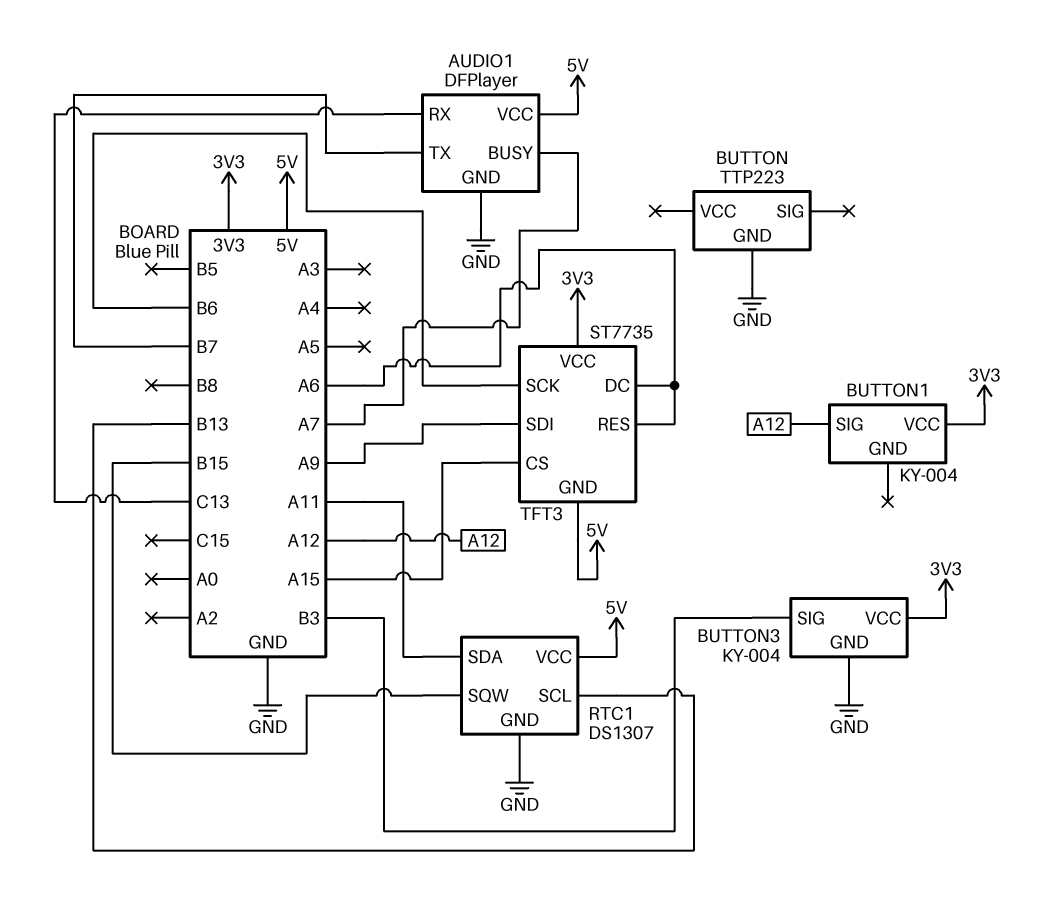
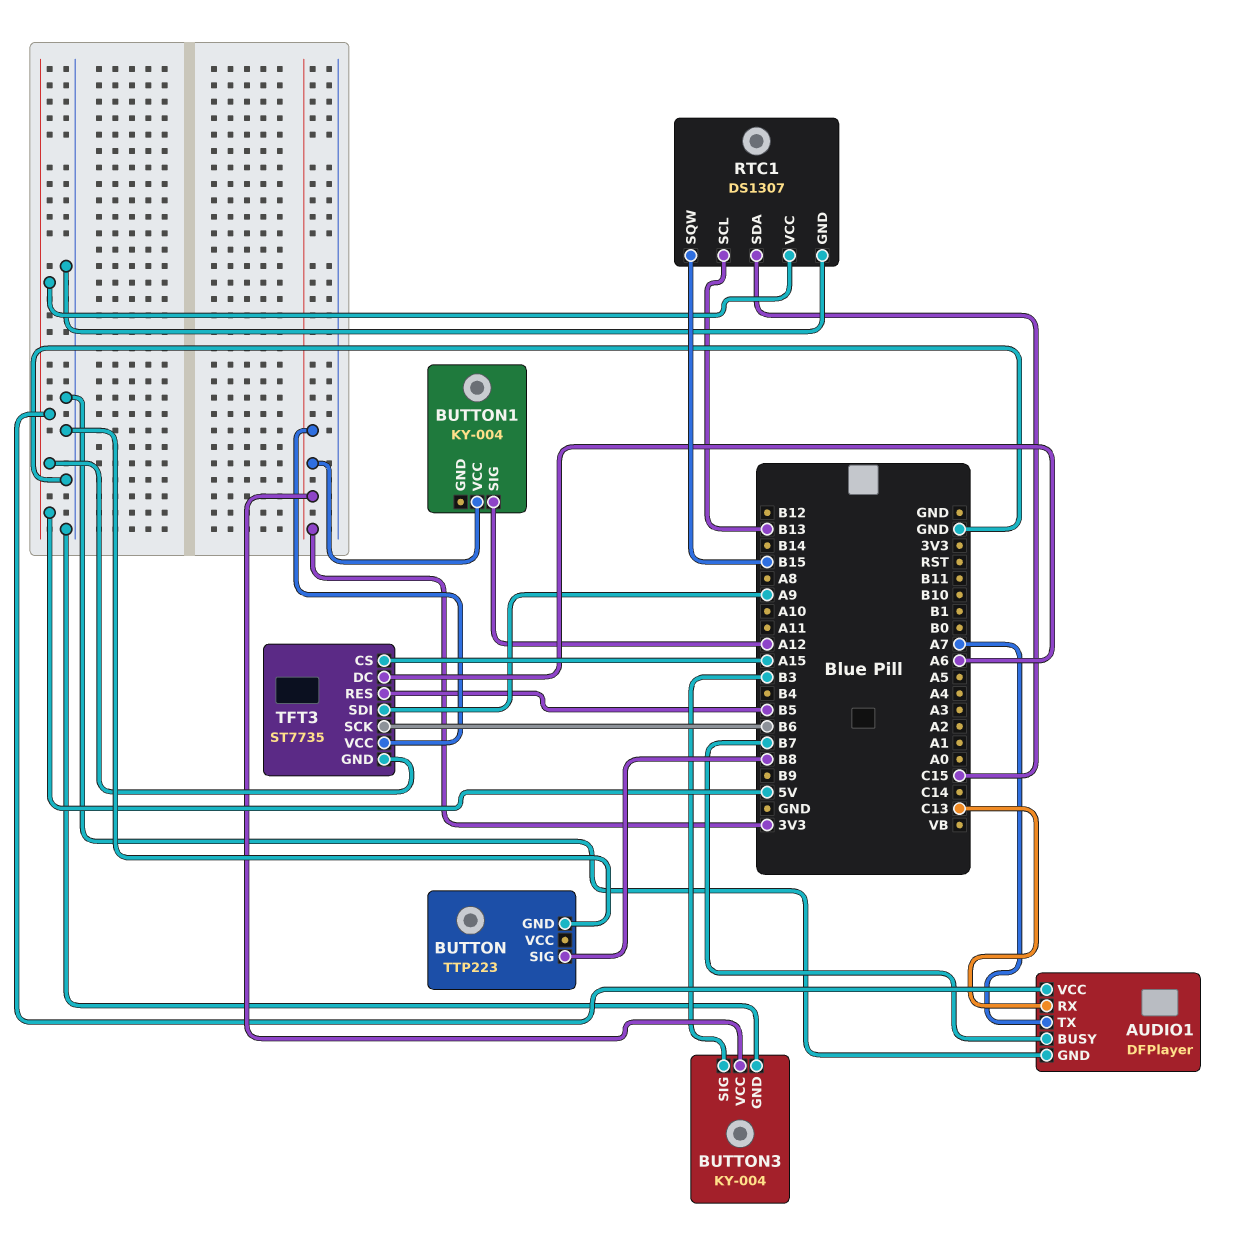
AUDIO1 pin BUSY: A7 -> B7
AUDIO1 pin TX: B7 -> A7
BUTTON pin SIG: none -> B8
RTC1 pin SDA: A11 -> C15
TFT3 pin RES: A6 -> B5

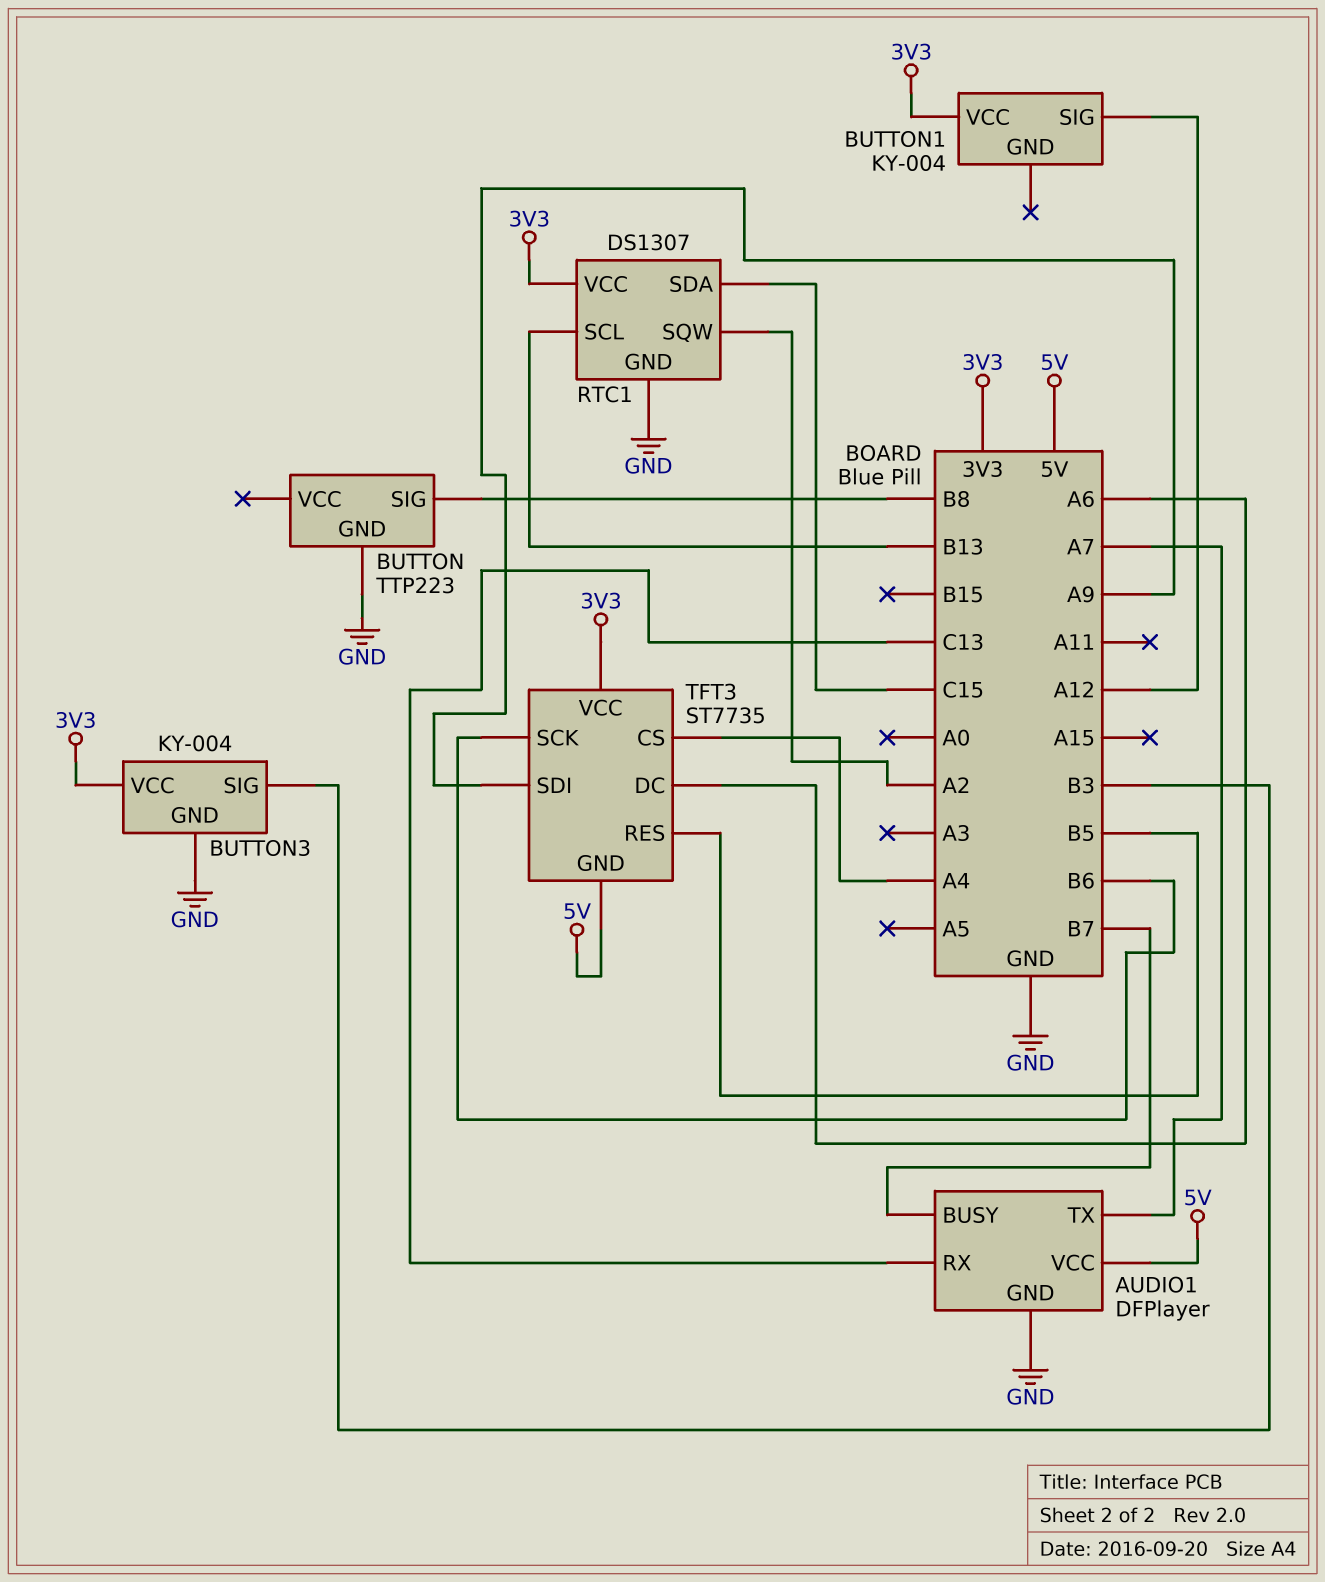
RTC1 pin SQW: B15 -> A2
RTC1 pin VCC: 5V -> 3V3
TFT3 pin CS: A15 -> A4

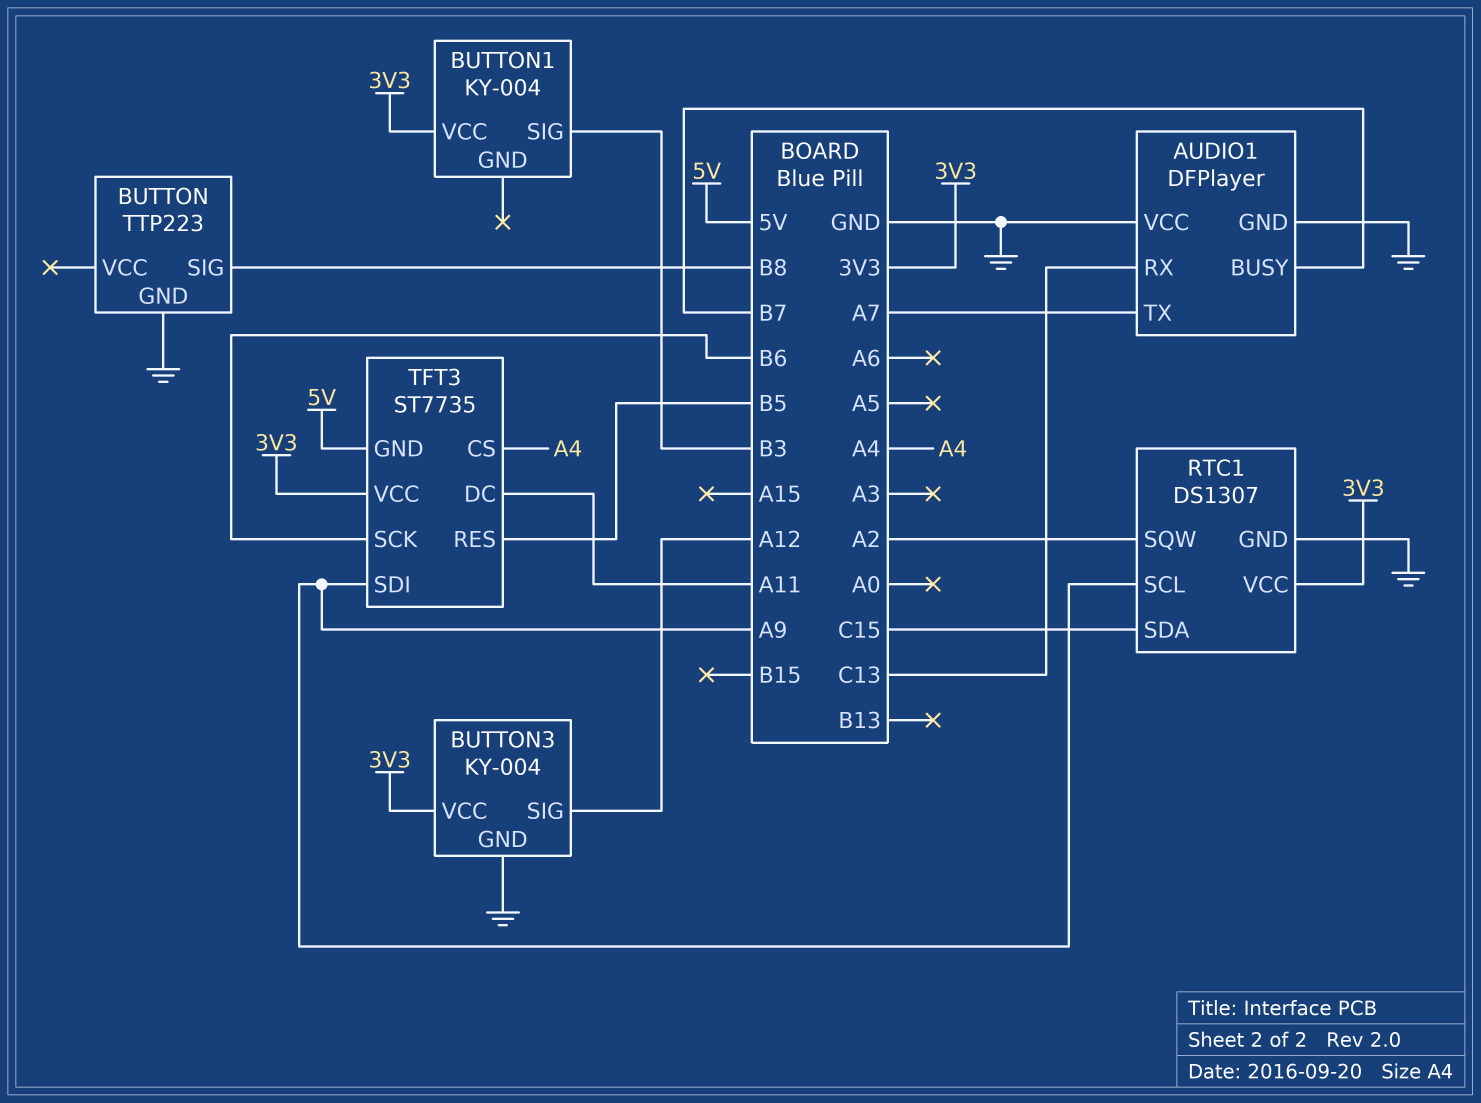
AUDIO1 pin VCC: 5V -> GND
BUTTON1 pin SIG: A12 -> B3
BUTTON3 pin SIG: B3 -> A12
RTC1 pin SCL: B13 -> A9
TFT3 pin DC: A6 -> A11

